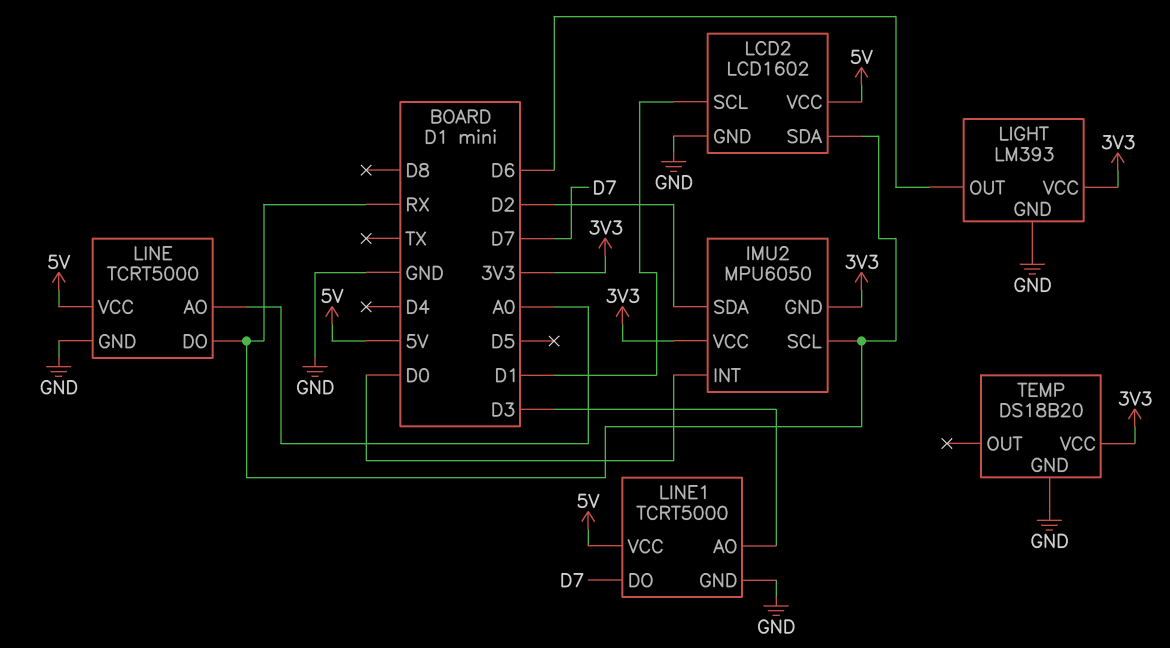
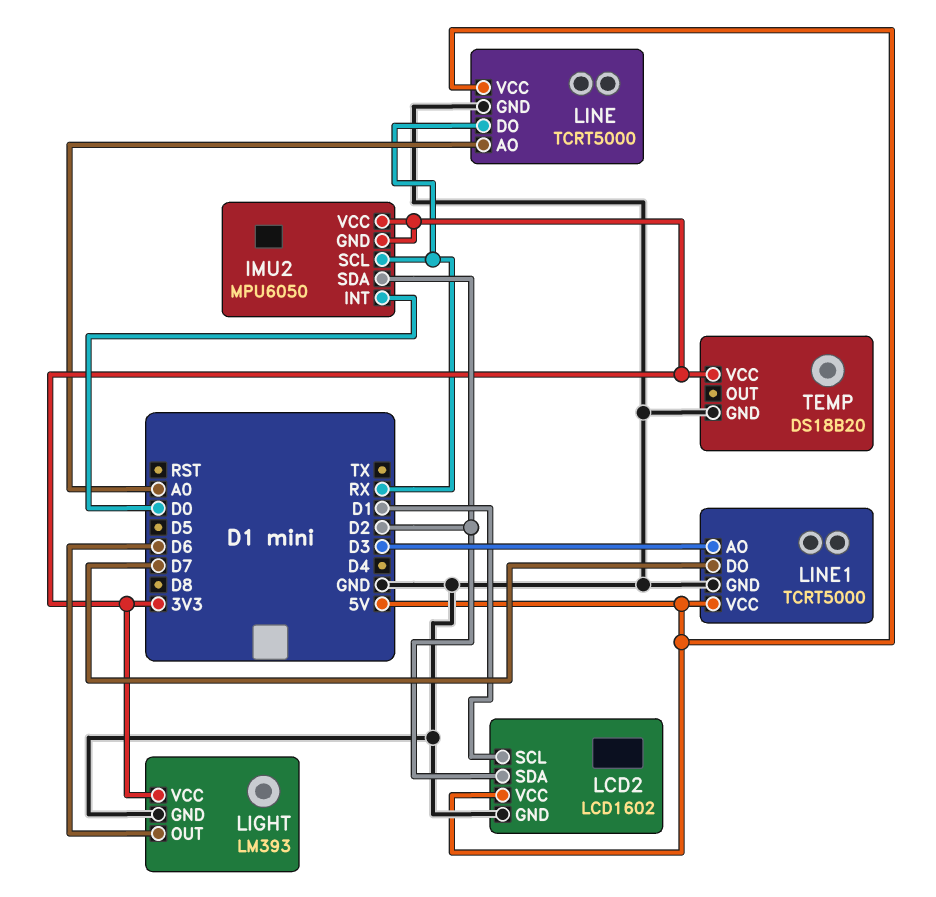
LCD2 pin SDA: RX -> D2

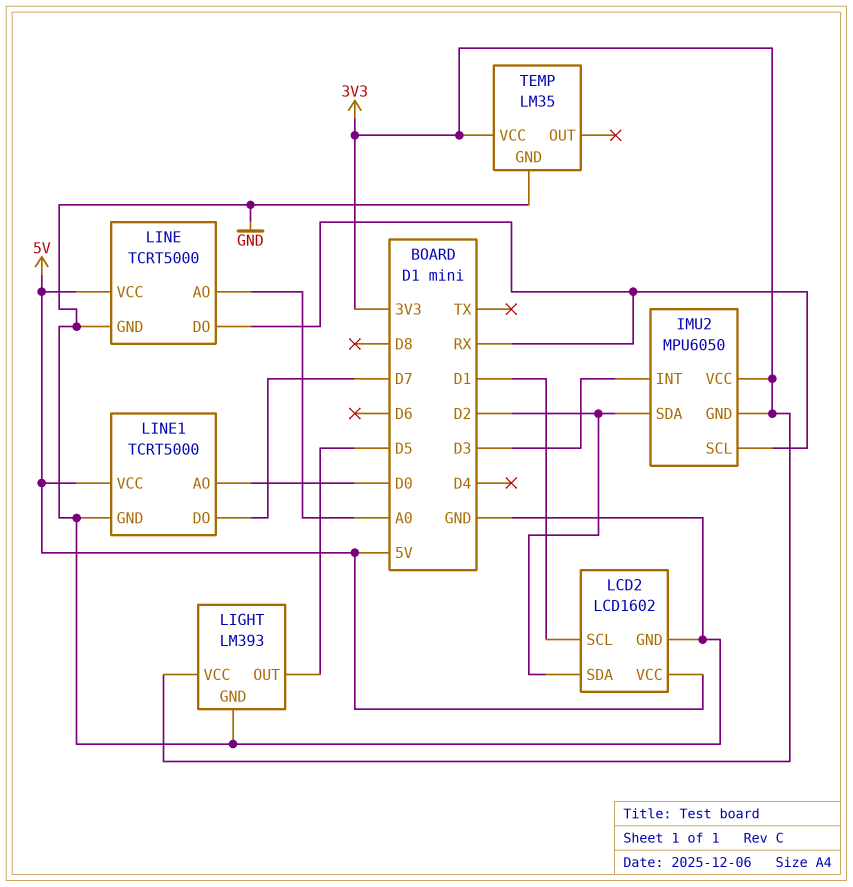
IMU2 pin INT: D0 -> D3
LIGHT pin OUT: D6 -> D5
LINE1 pin AO: D3 -> D0
TEMP: DS18B20 -> LM35

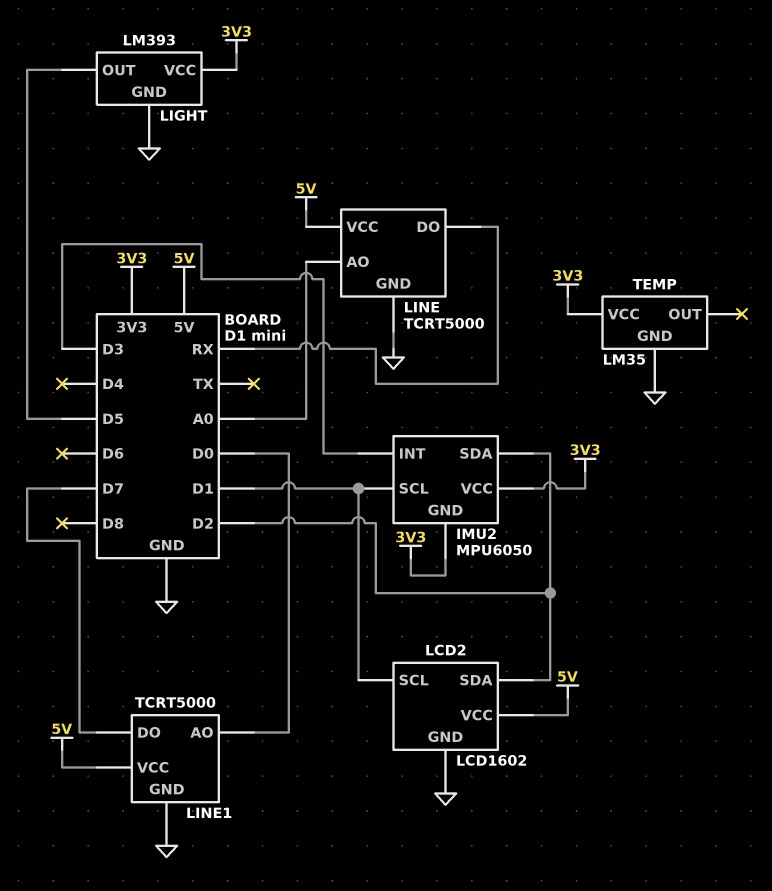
IMU2 pin SCL: RX -> D1

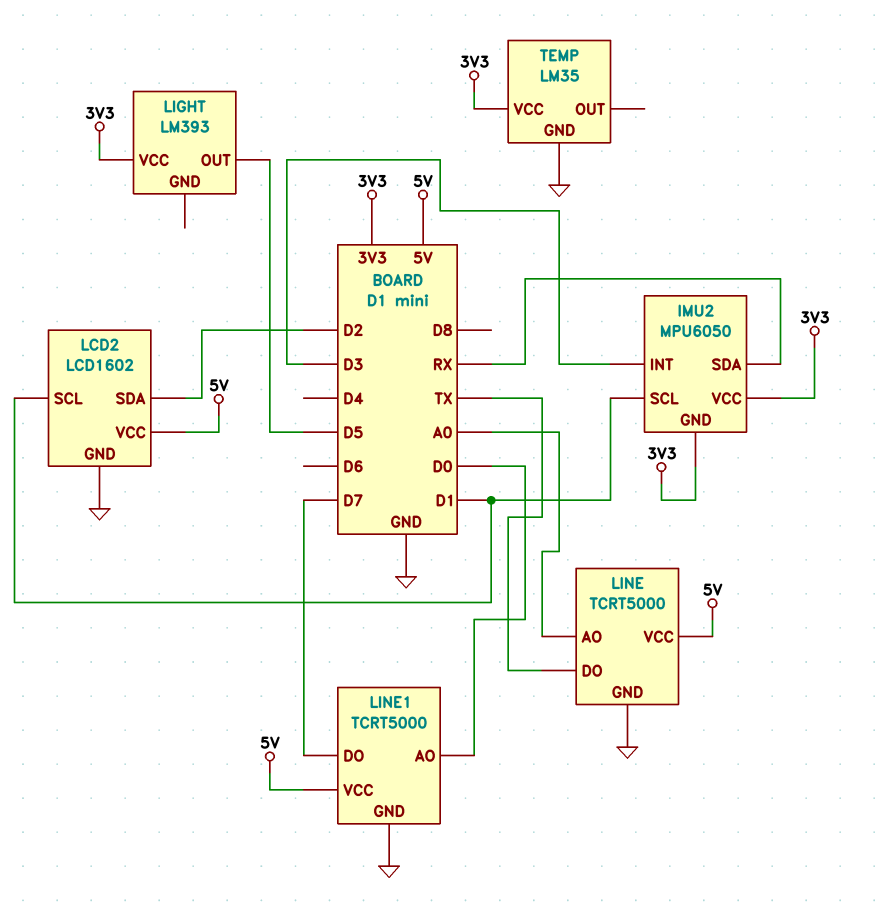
IMU2 pin SDA: D2 -> RX
LIGHT pin GND: GND -> none
LINE pin DO: RX -> TX

